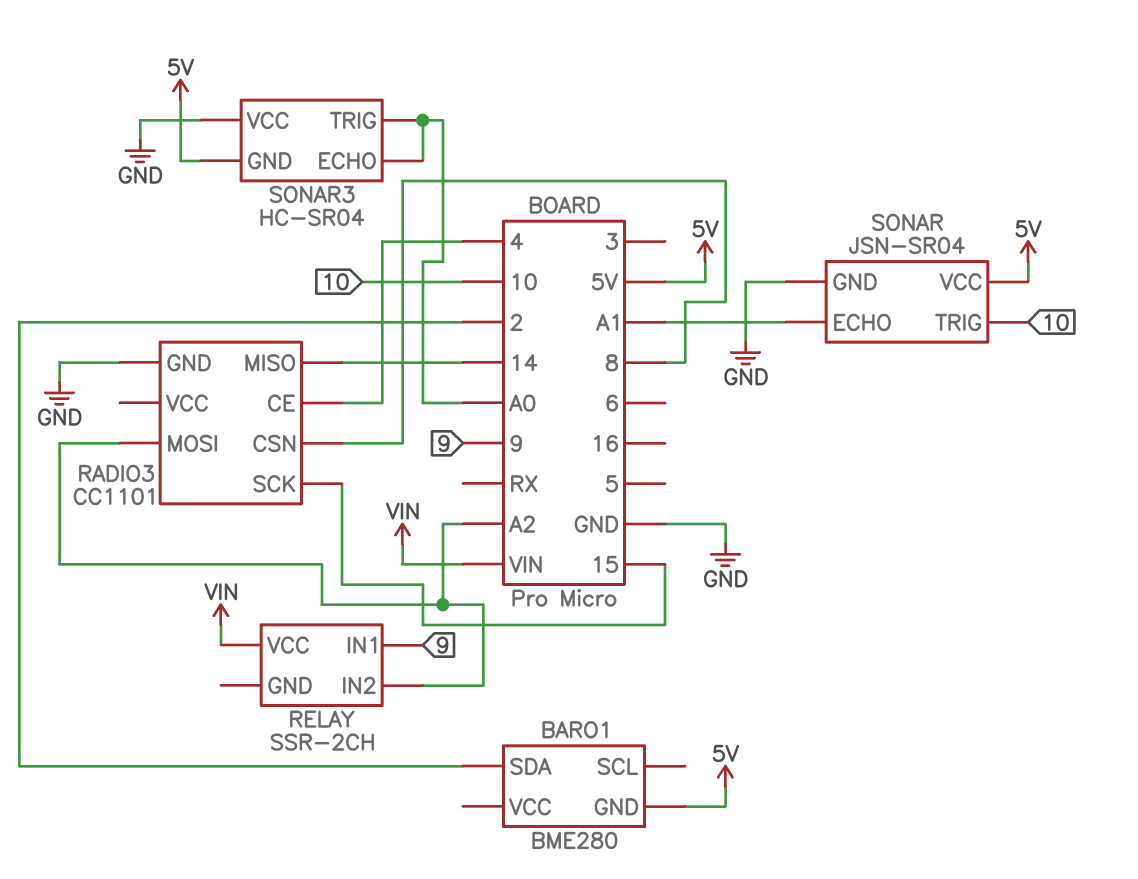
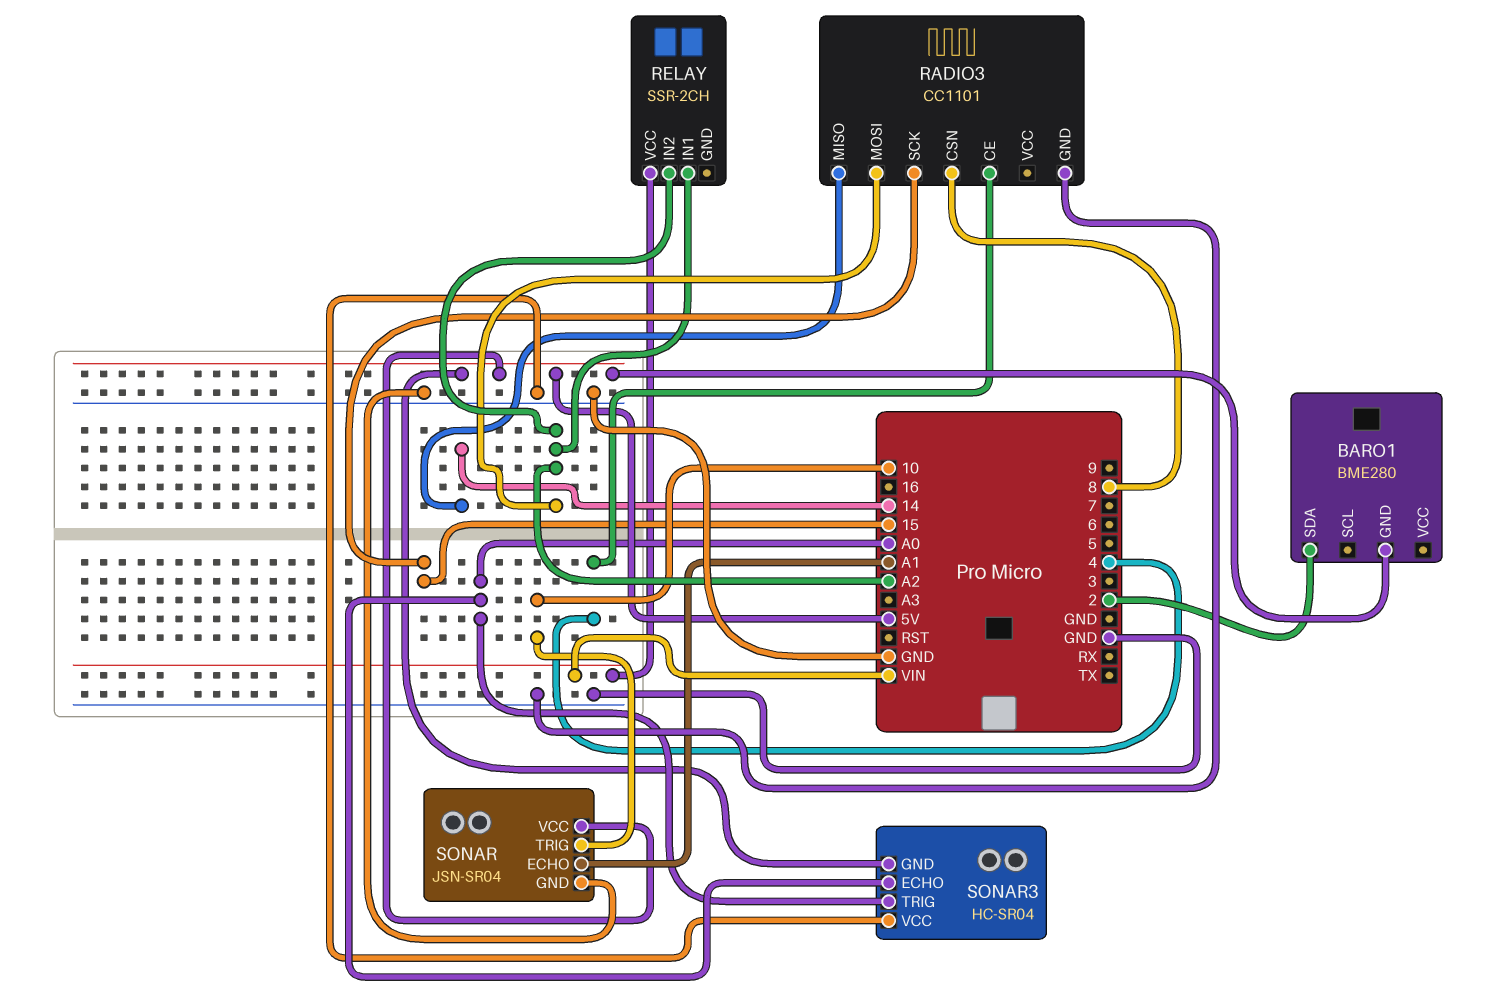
RELAY pin IN1: 9 -> A2

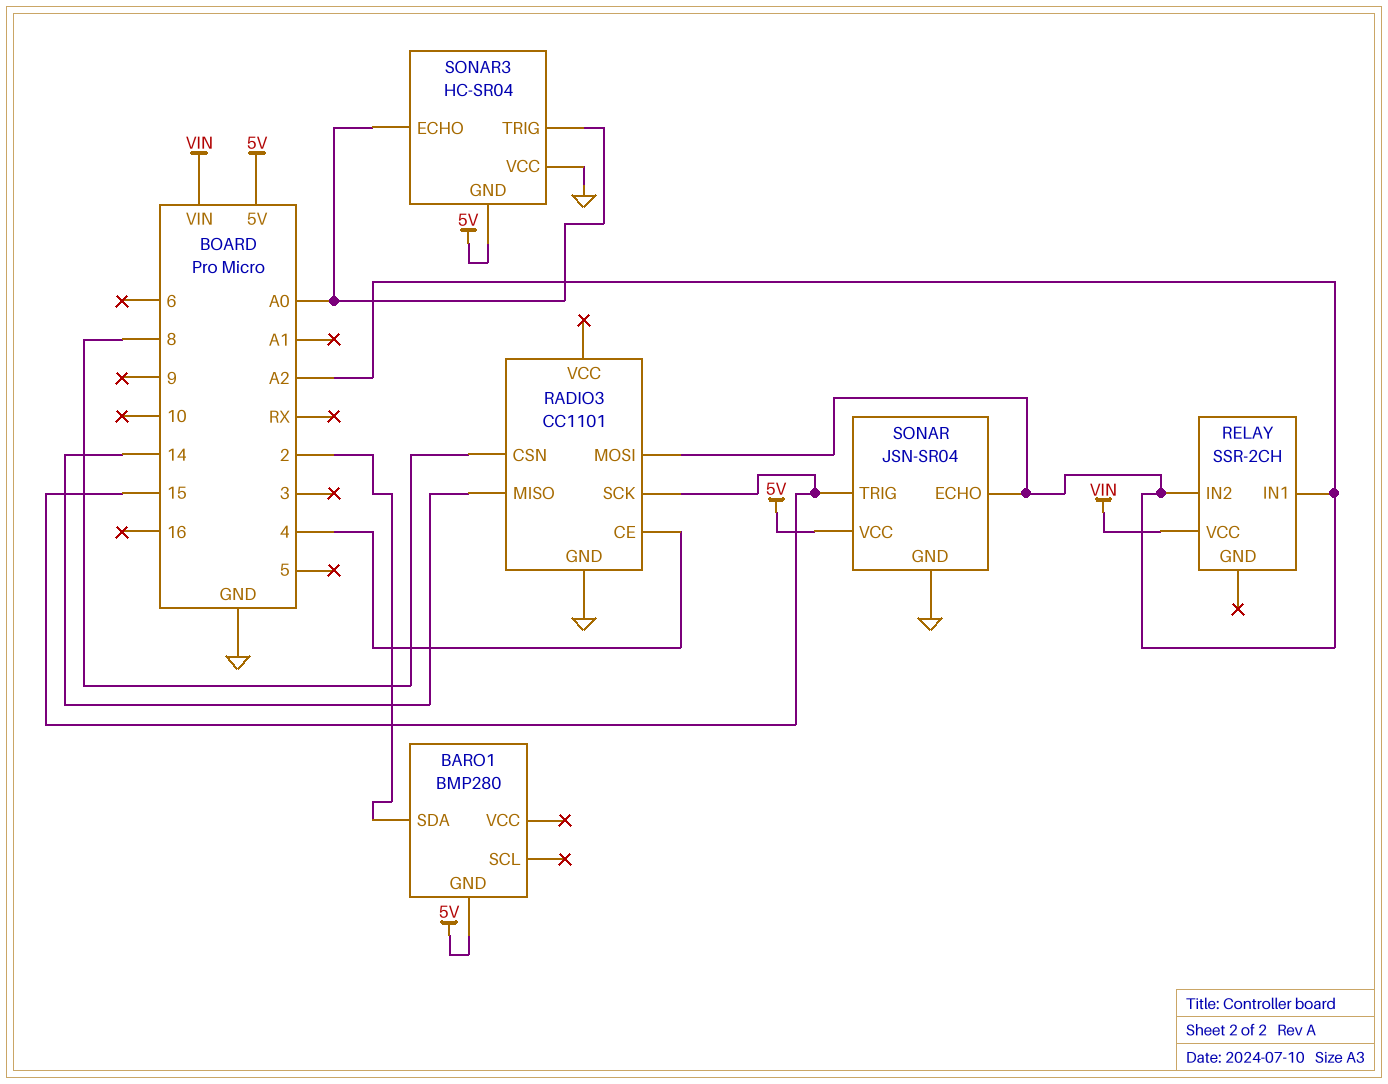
BARO1: BME280 -> BMP280
SONAR pin ECHO: A1 -> A2
SONAR pin TRIG: 10 -> 15

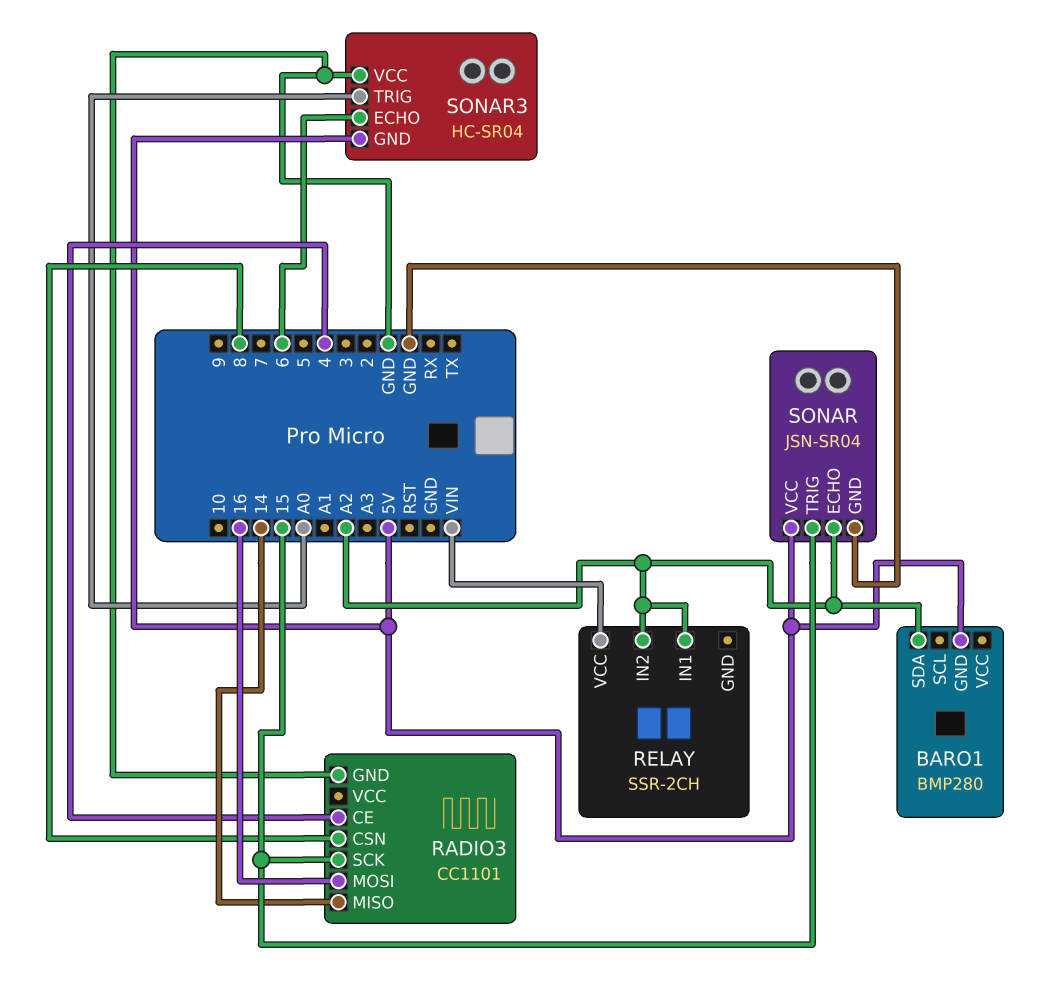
BARO1 pin SDA: 2 -> A2
RADIO3 pin MOSI: A2 -> 16
SONAR3 pin ECHO: A0 -> 6

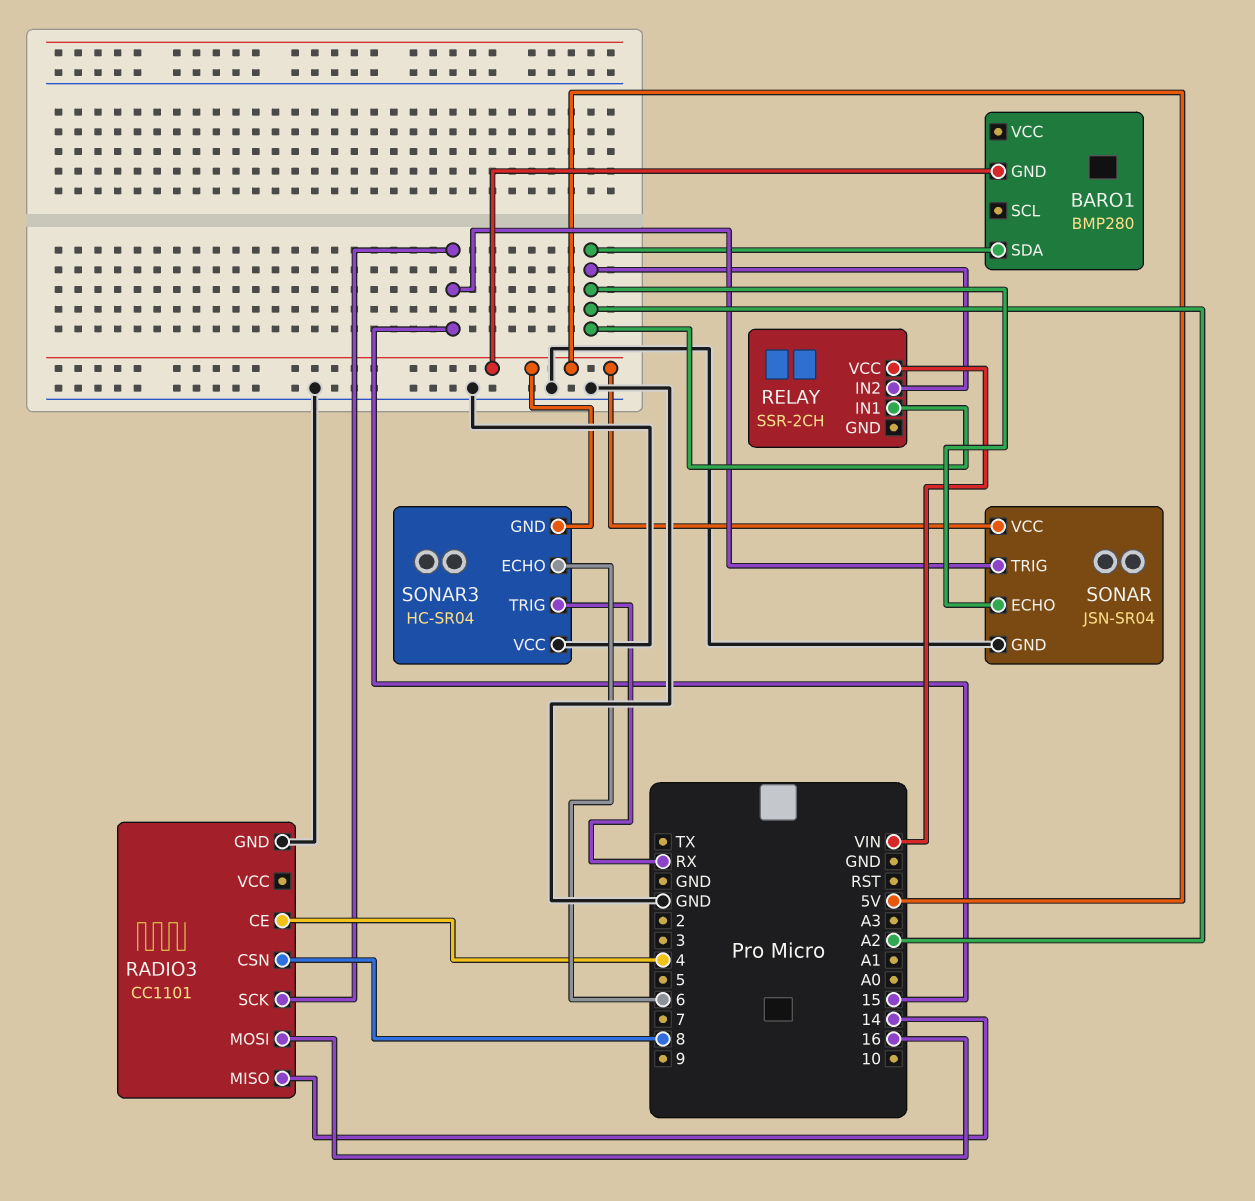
SONAR3 pin TRIG: A0 -> RX

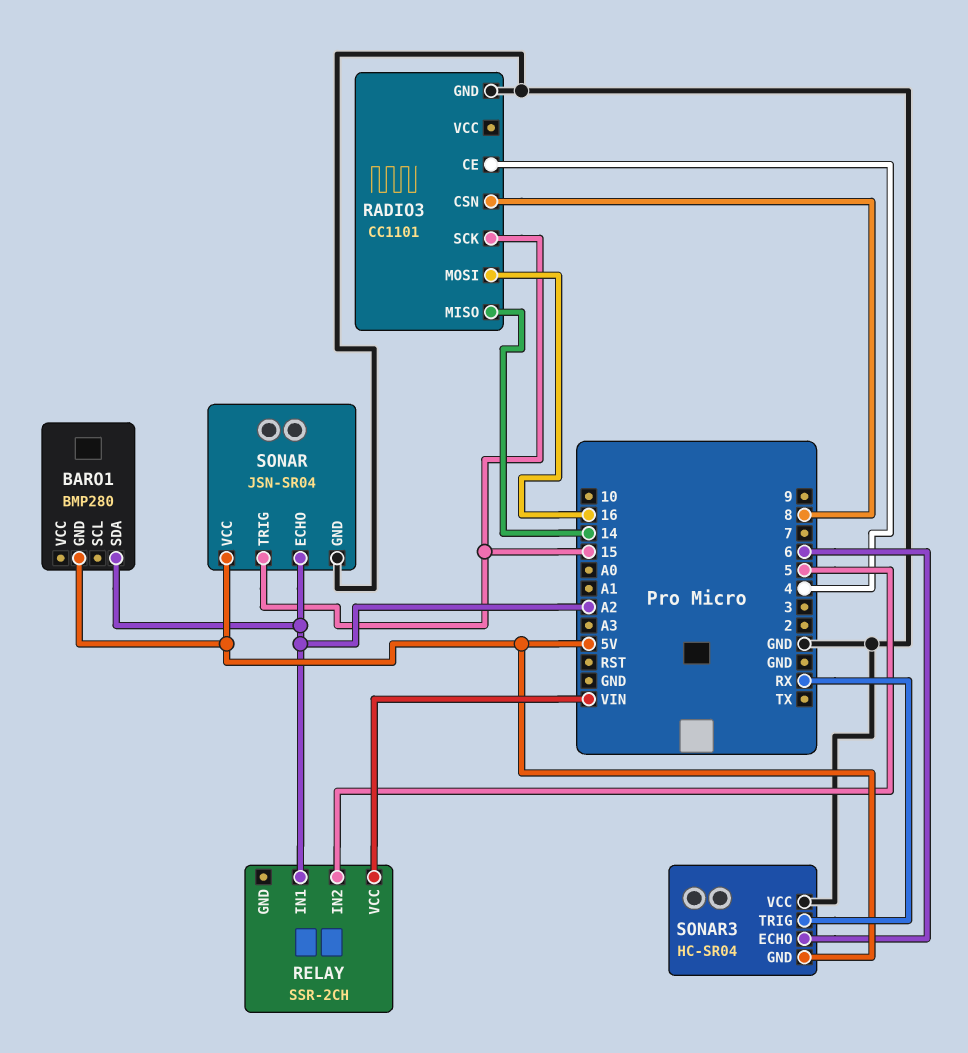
RELAY pin IN2: A2 -> 5

